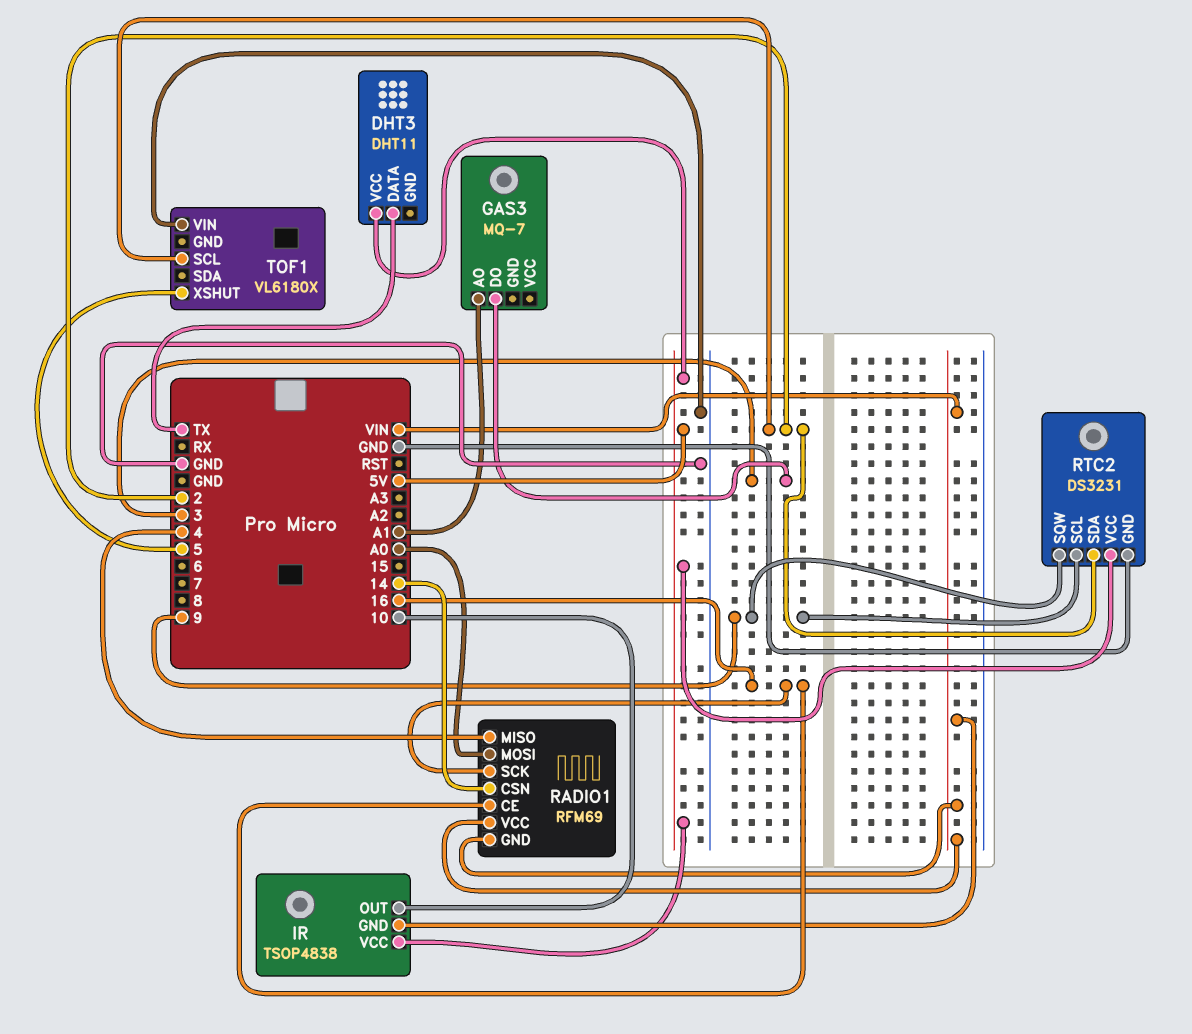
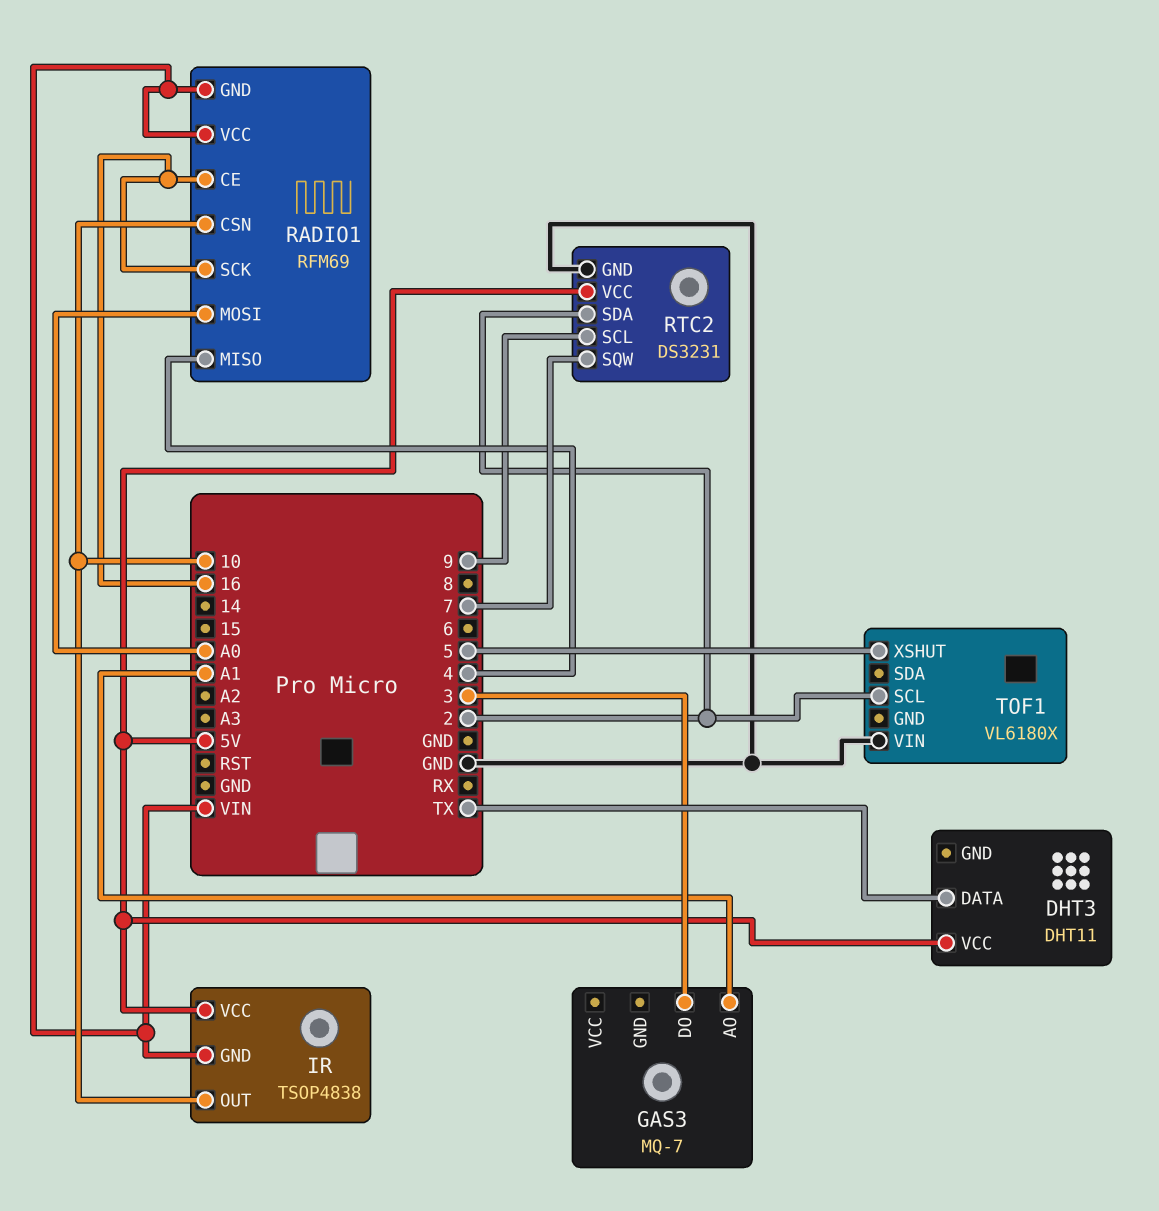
RADIO1 pin CSN: 14 -> 10
RTC2 pin SQW: 9 -> 7

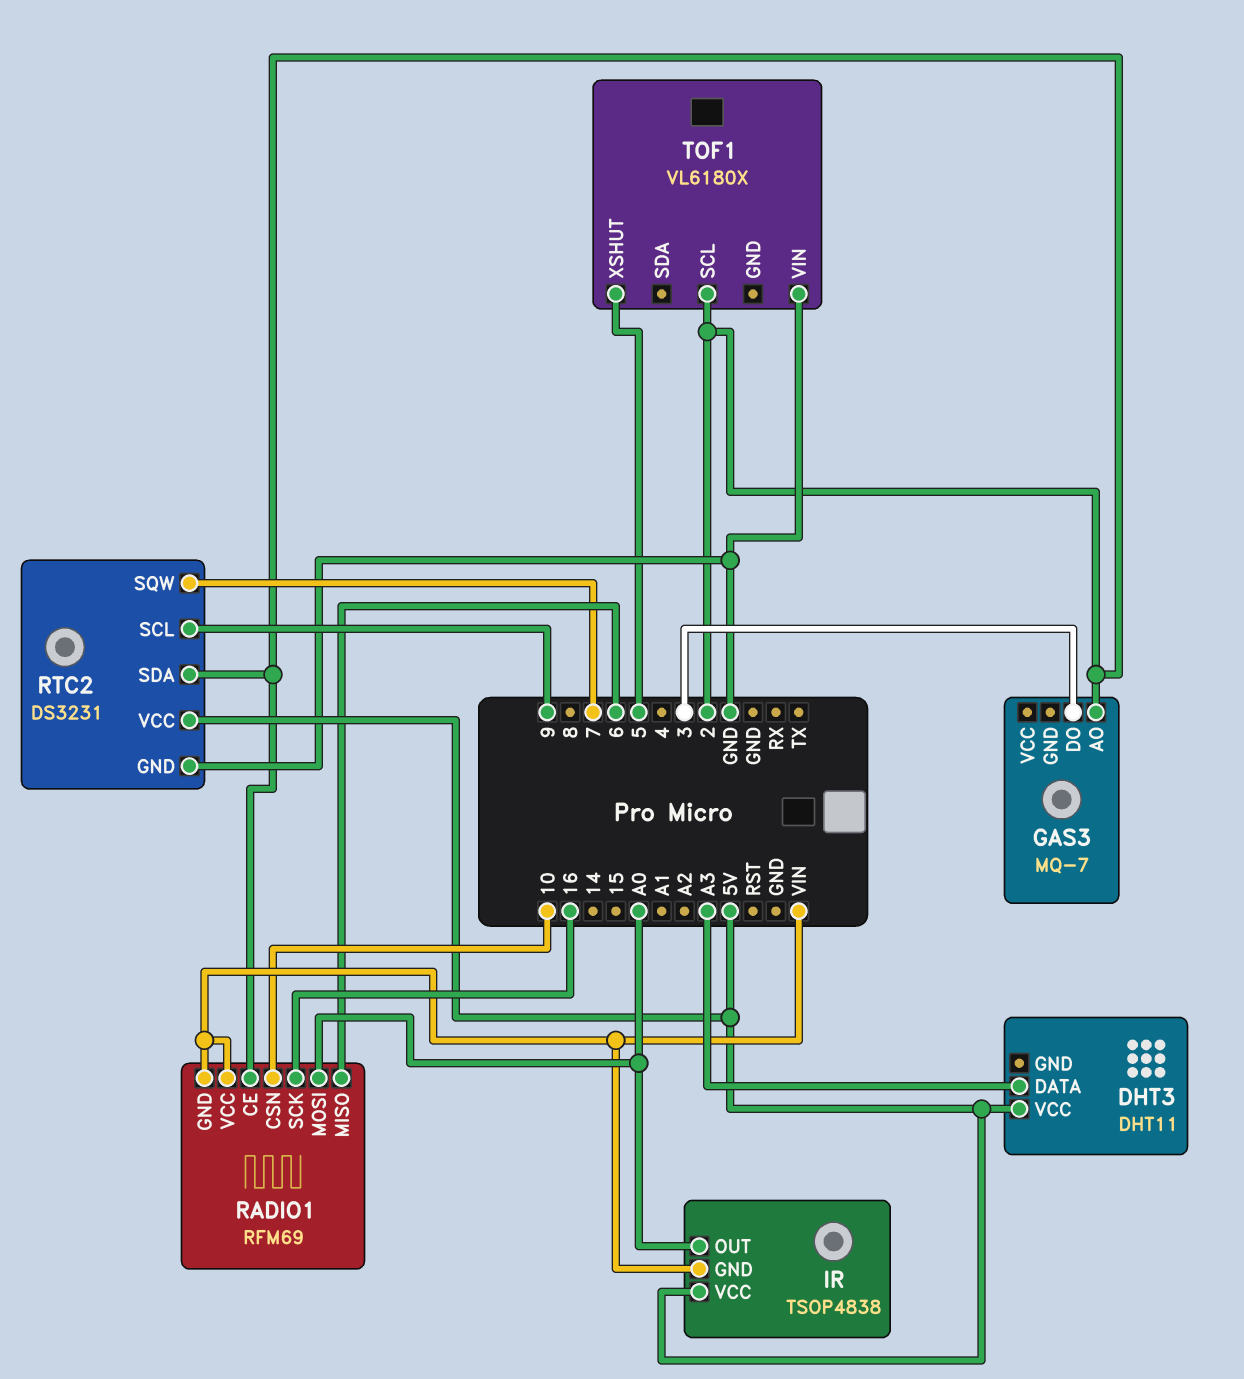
DHT3 pin DATA: TX -> A3
GAS3 pin AO: A1 -> 2
IR pin OUT: 10 -> A0
RADIO1 pin CE: 16 -> 2
RADIO1 pin MISO: 4 -> 6

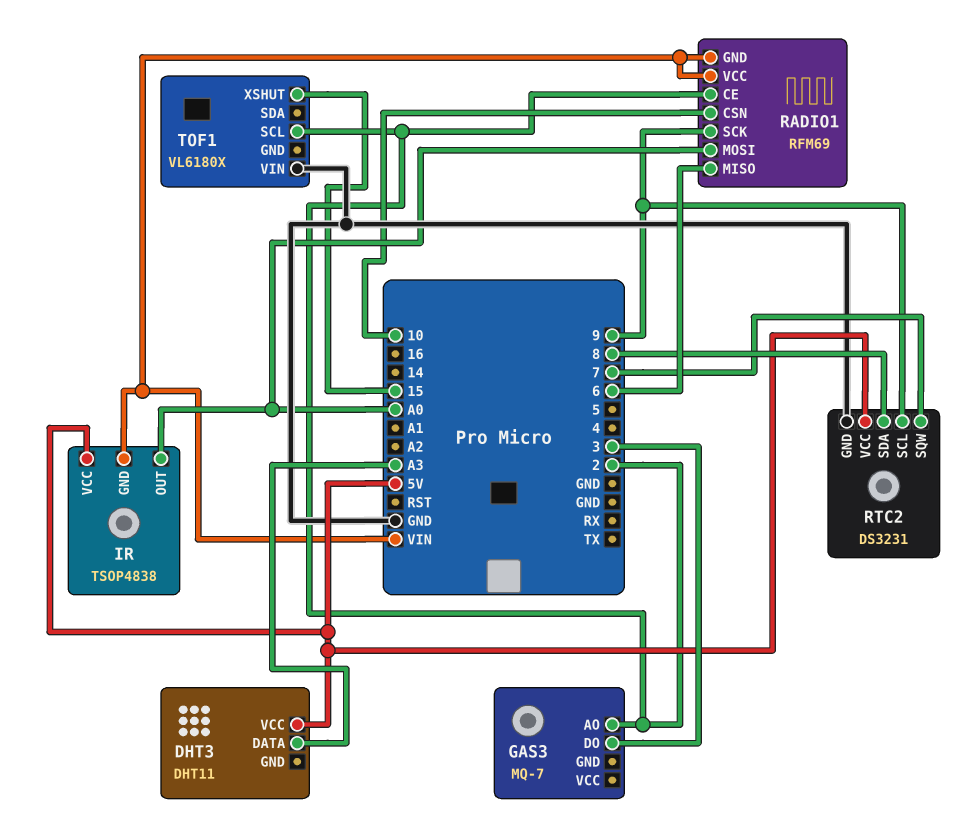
RADIO1 pin SCK: 16 -> 9
RTC2 pin SDA: 2 -> 8
TOF1 pin XSHUT: 5 -> 15

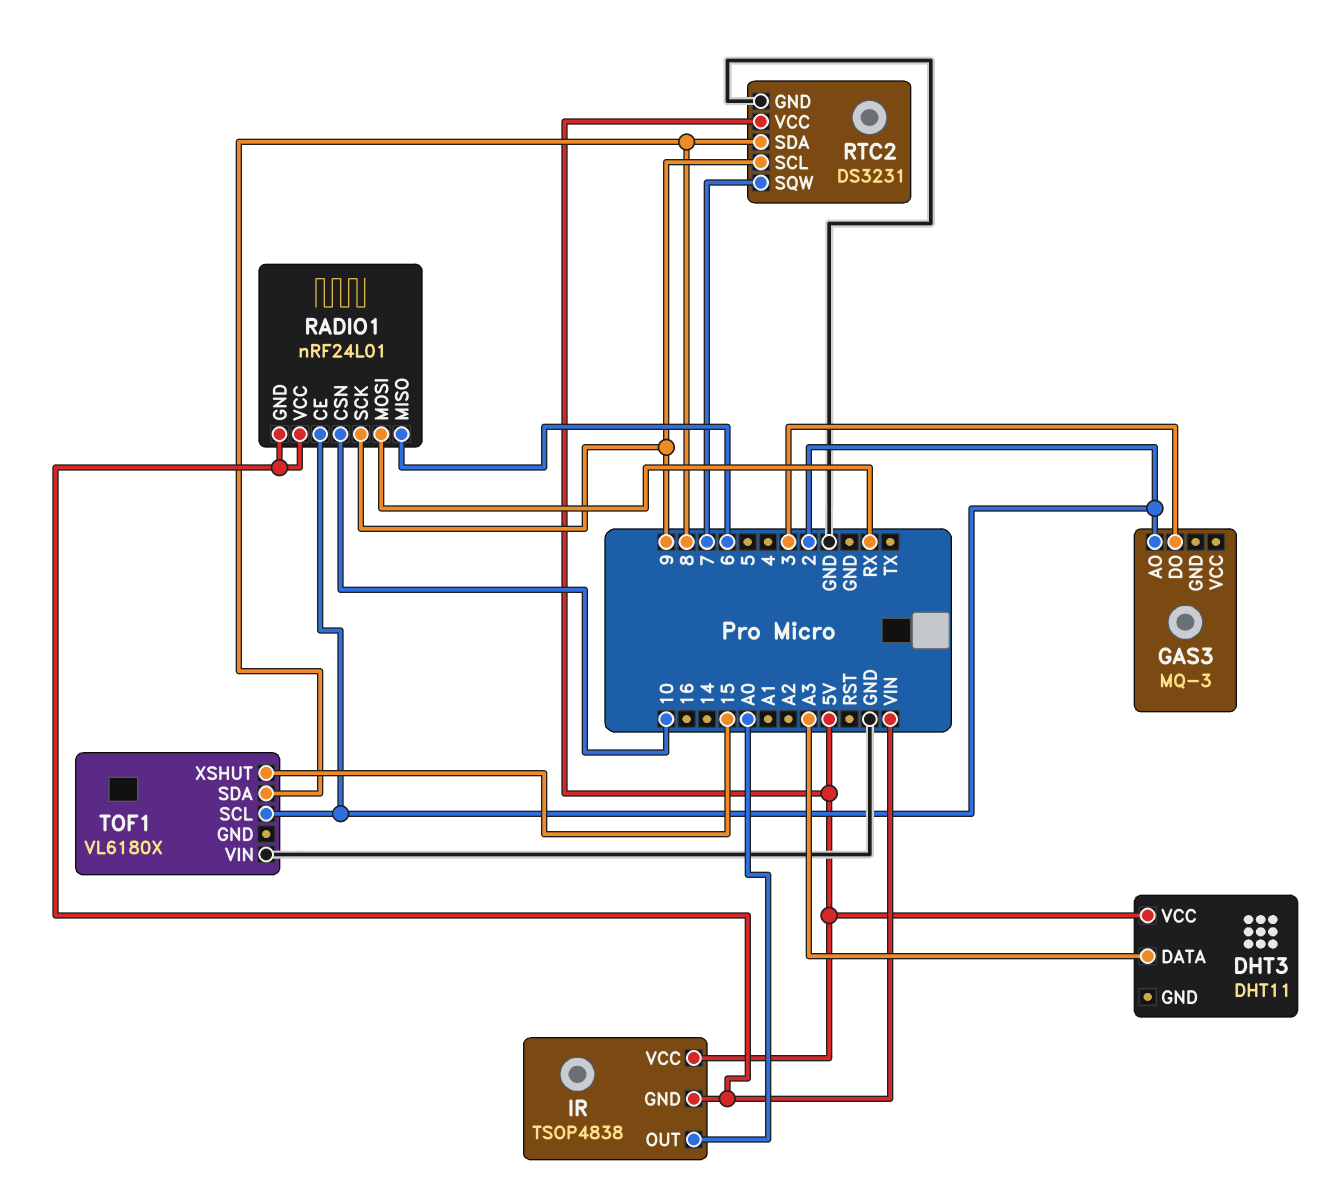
GAS3: MQ-7 -> MQ-3
RADIO1: RFM69 -> nRF24L01
RADIO1 pin MOSI: A0 -> RX
TOF1 pin SDA: none -> 8

